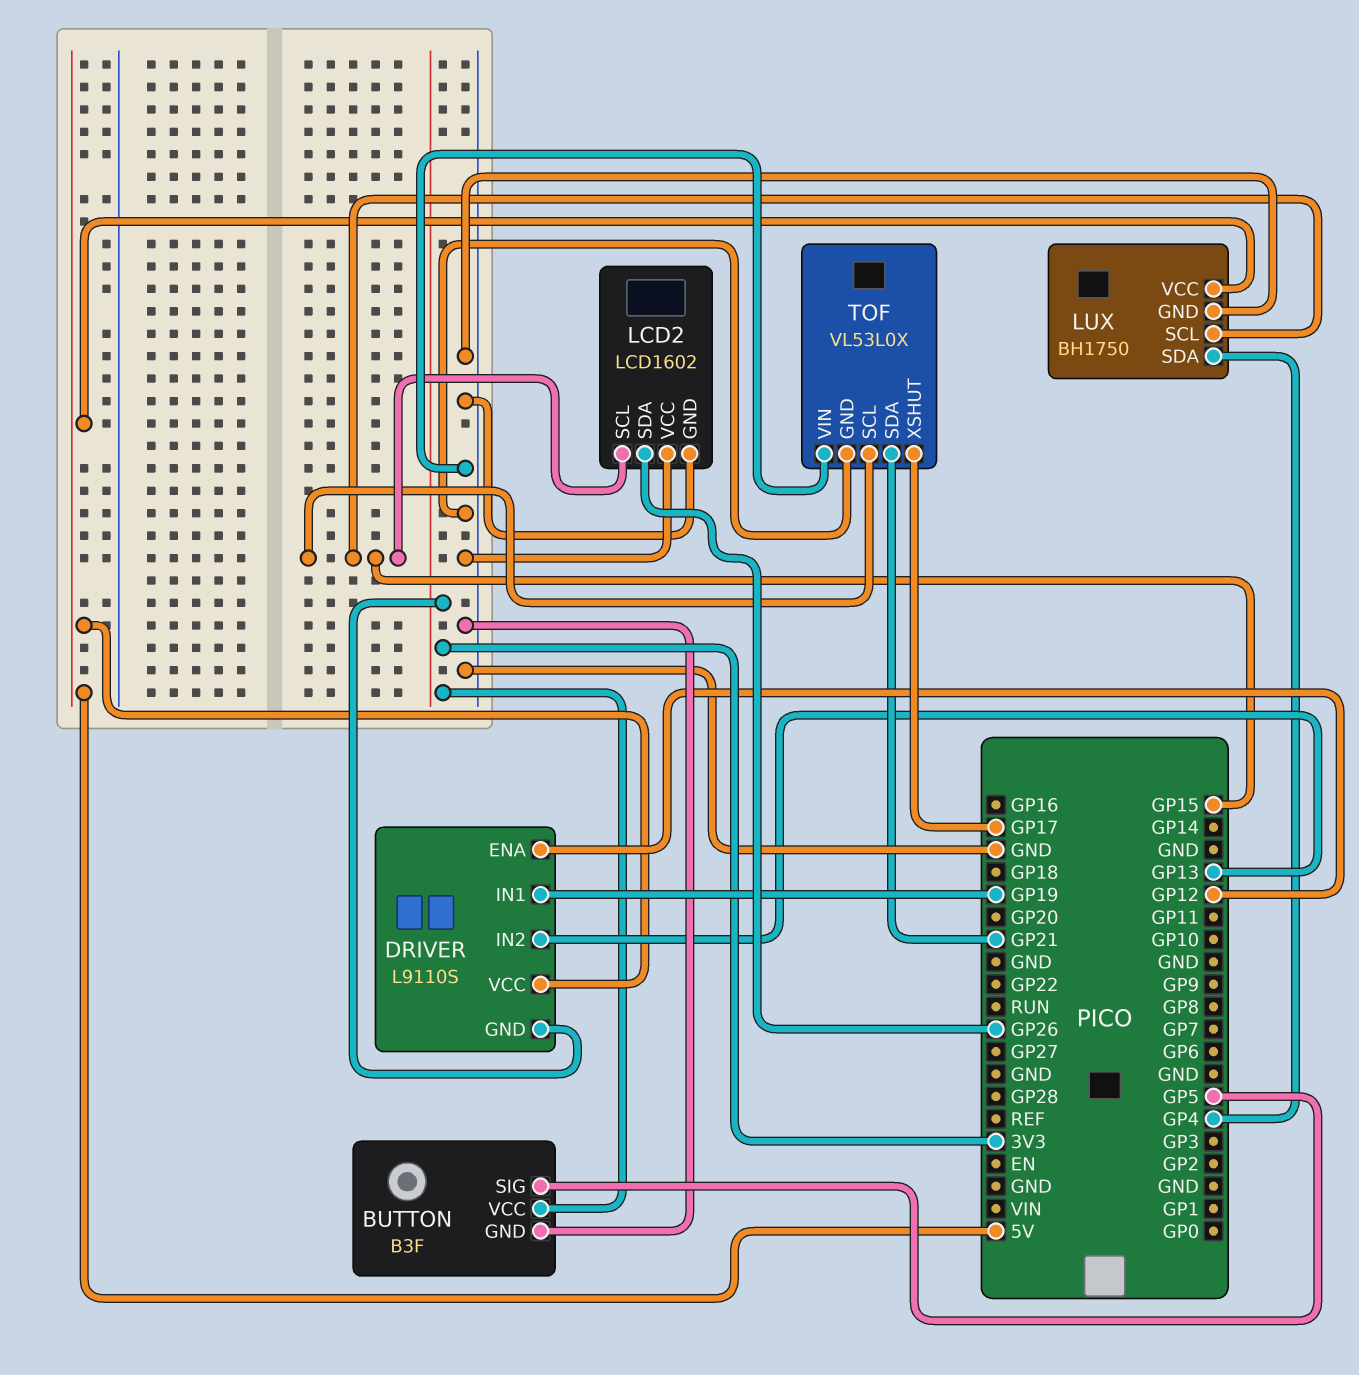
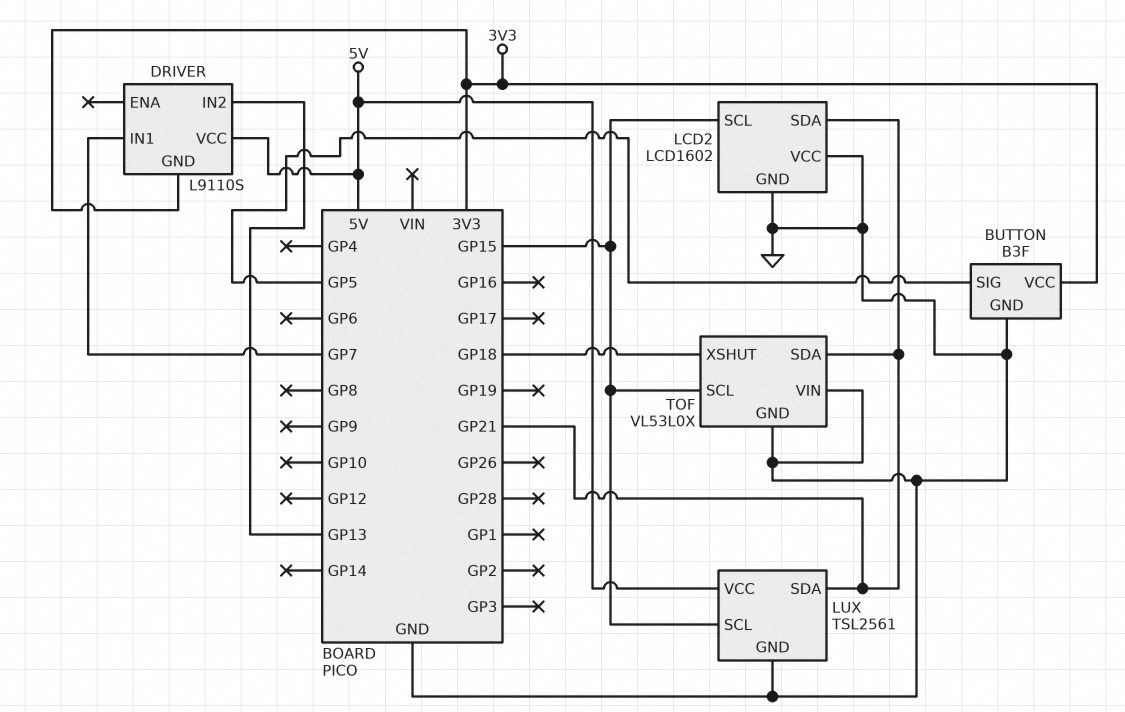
DRIVER pin ENA: GP12 -> none
DRIVER pin IN1: GP19 -> GP7
LCD2 pin SDA: GP26 -> GP21
LUX: BH1750 -> TSL2561
LUX pin SDA: GP4 -> GP21
TOF pin XSHUT: GP17 -> GP18

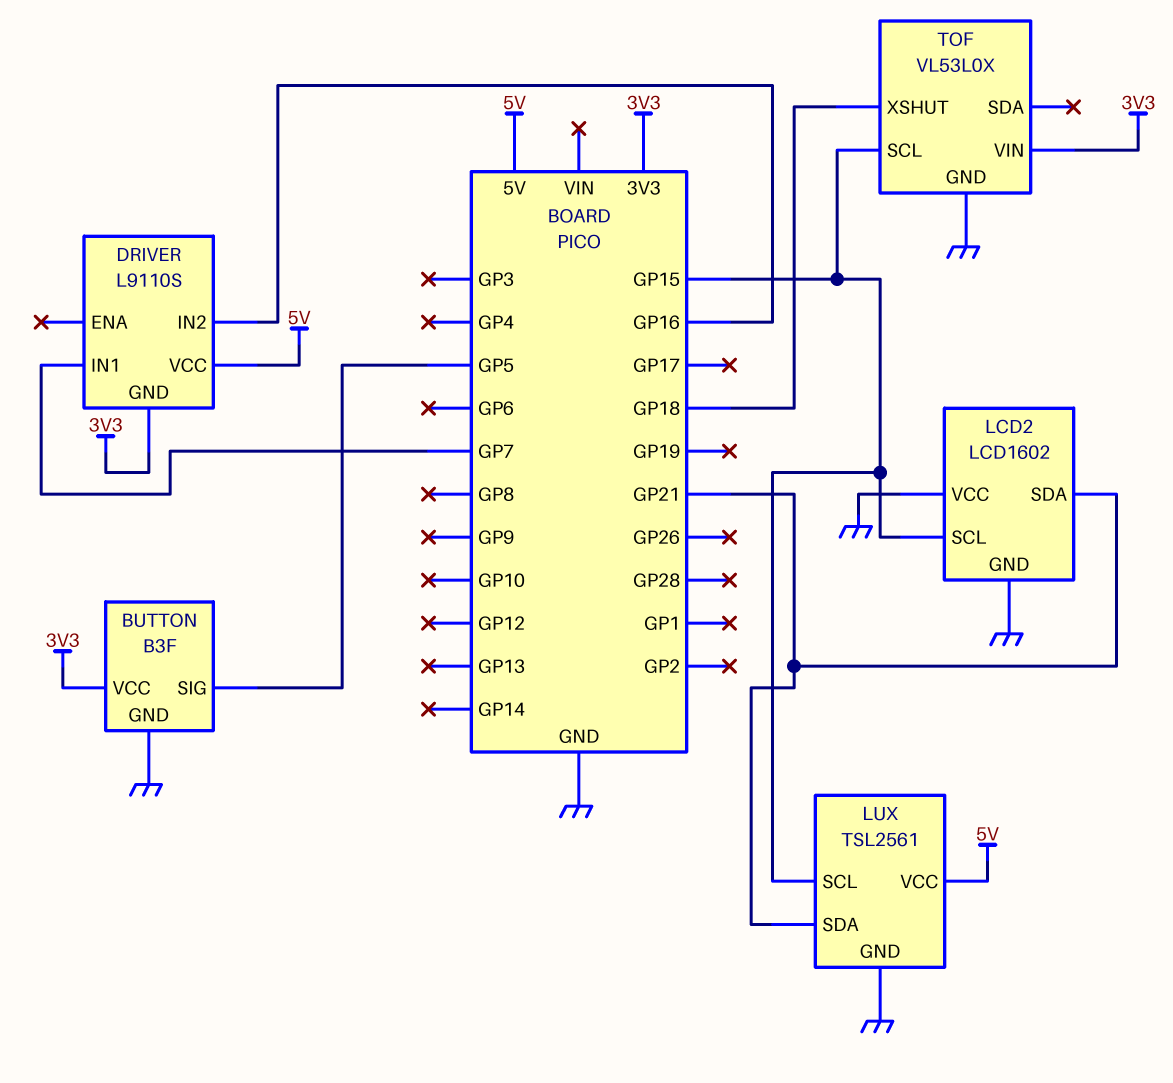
DRIVER pin IN2: GP13 -> GP16
TOF pin SDA: GP21 -> none
TOF pin VIN: GND -> 3V3

